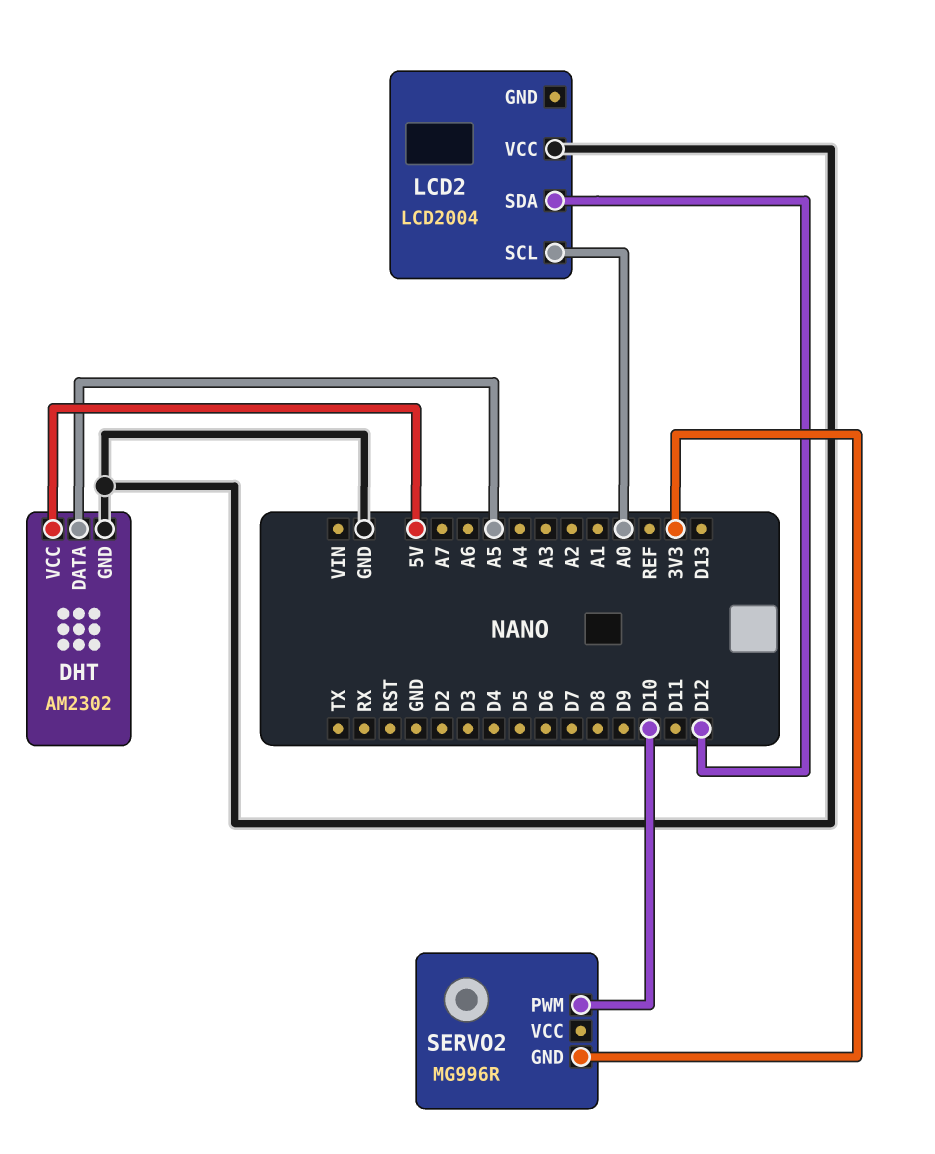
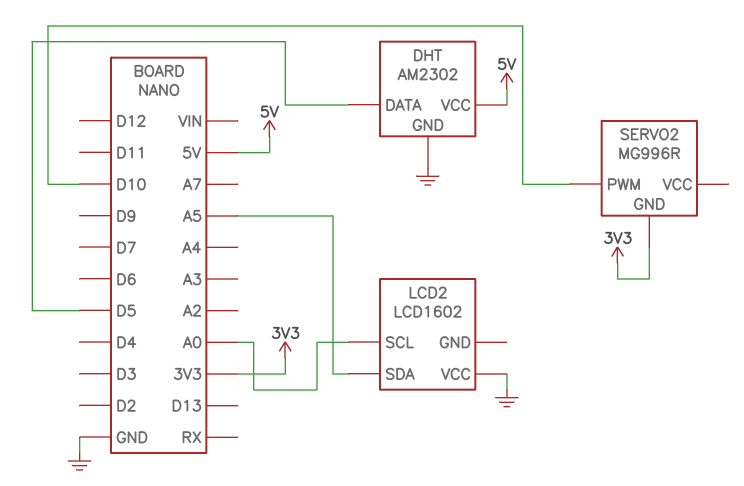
DHT pin DATA: A5 -> D5
LCD2: LCD2004 -> LCD1602
LCD2 pin SDA: D12 -> A5

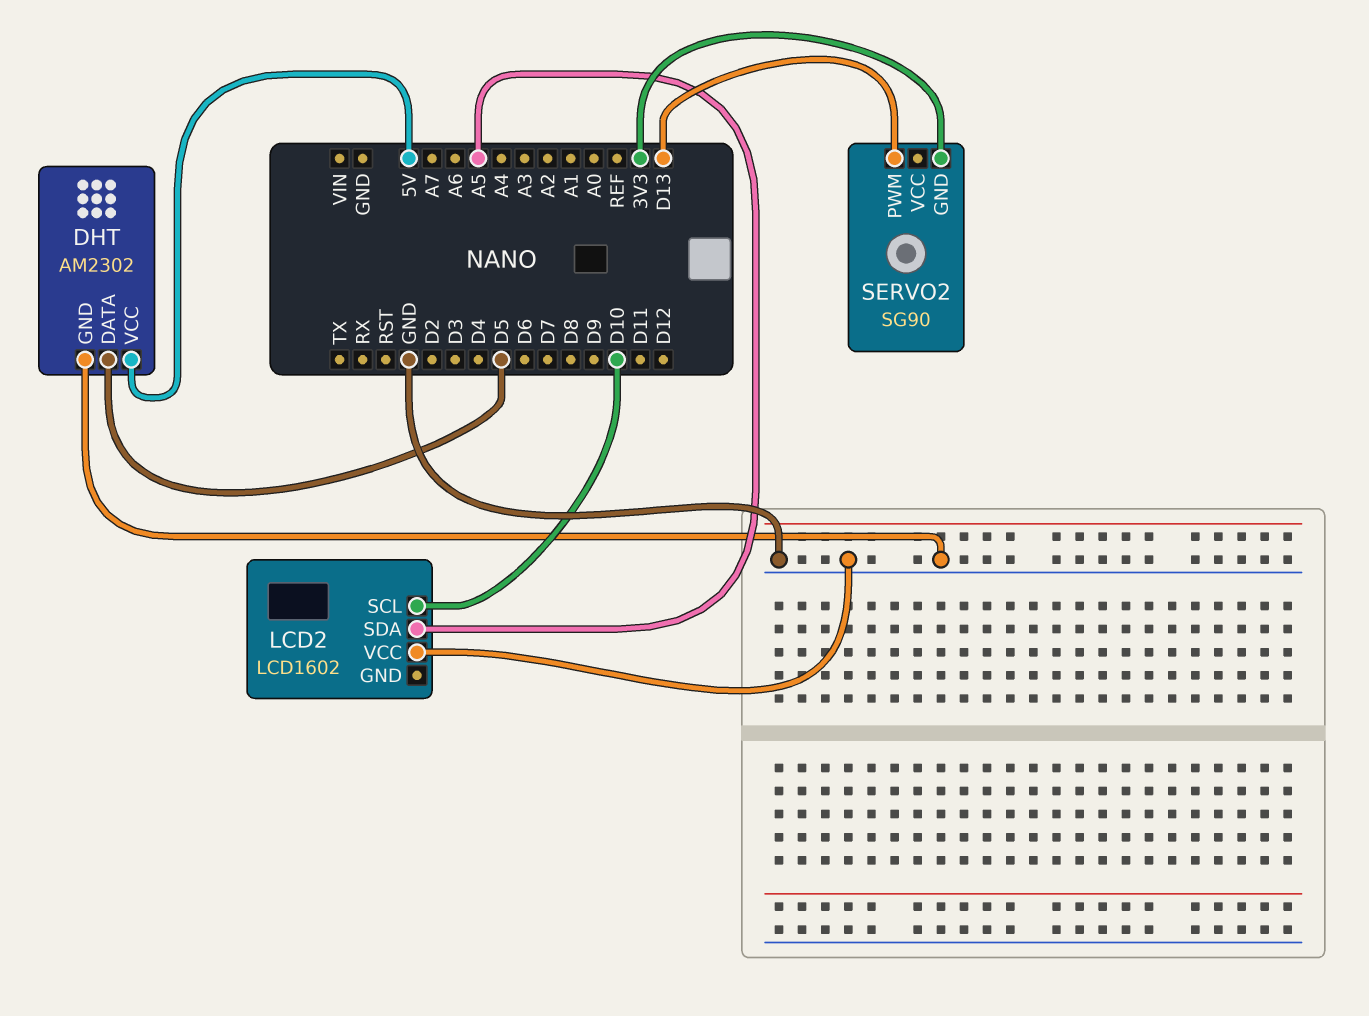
LCD2 pin SCL: A0 -> D10
SERVO2: MG996R -> SG90
SERVO2 pin PWM: D10 -> D13

